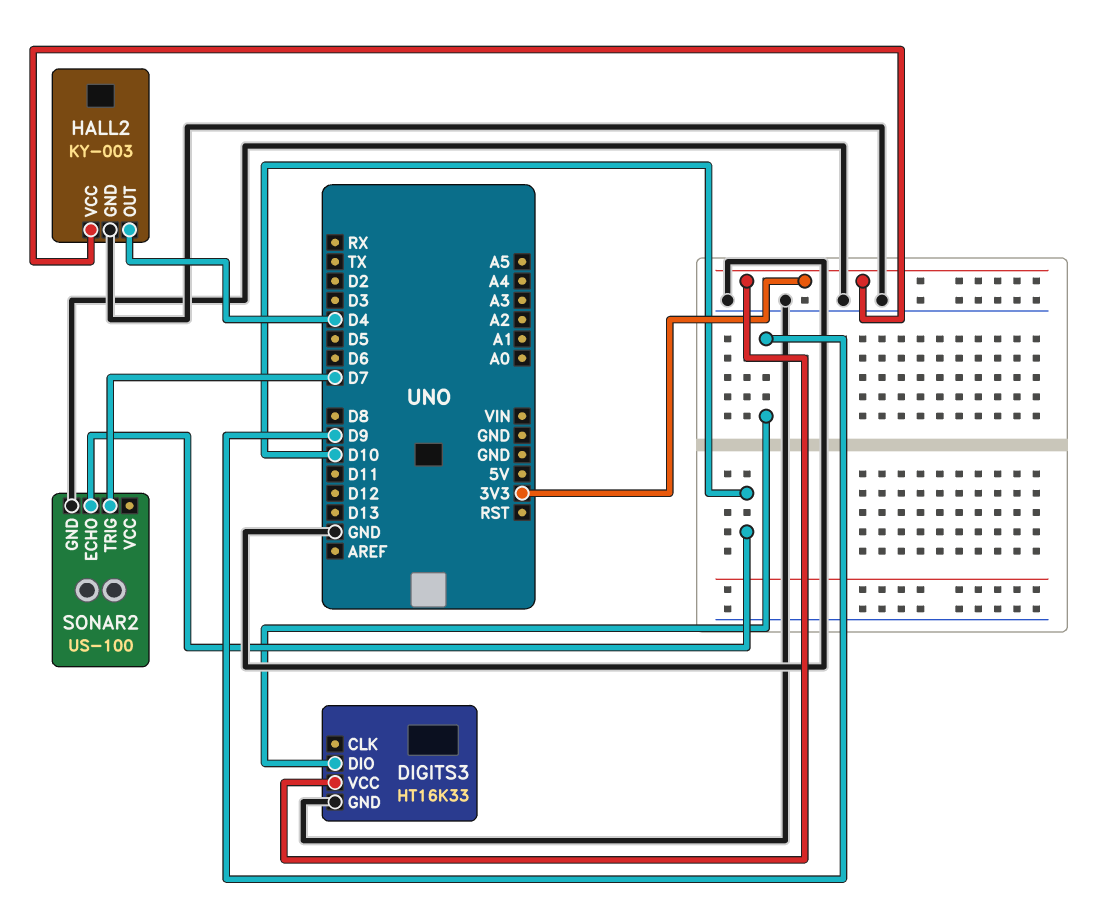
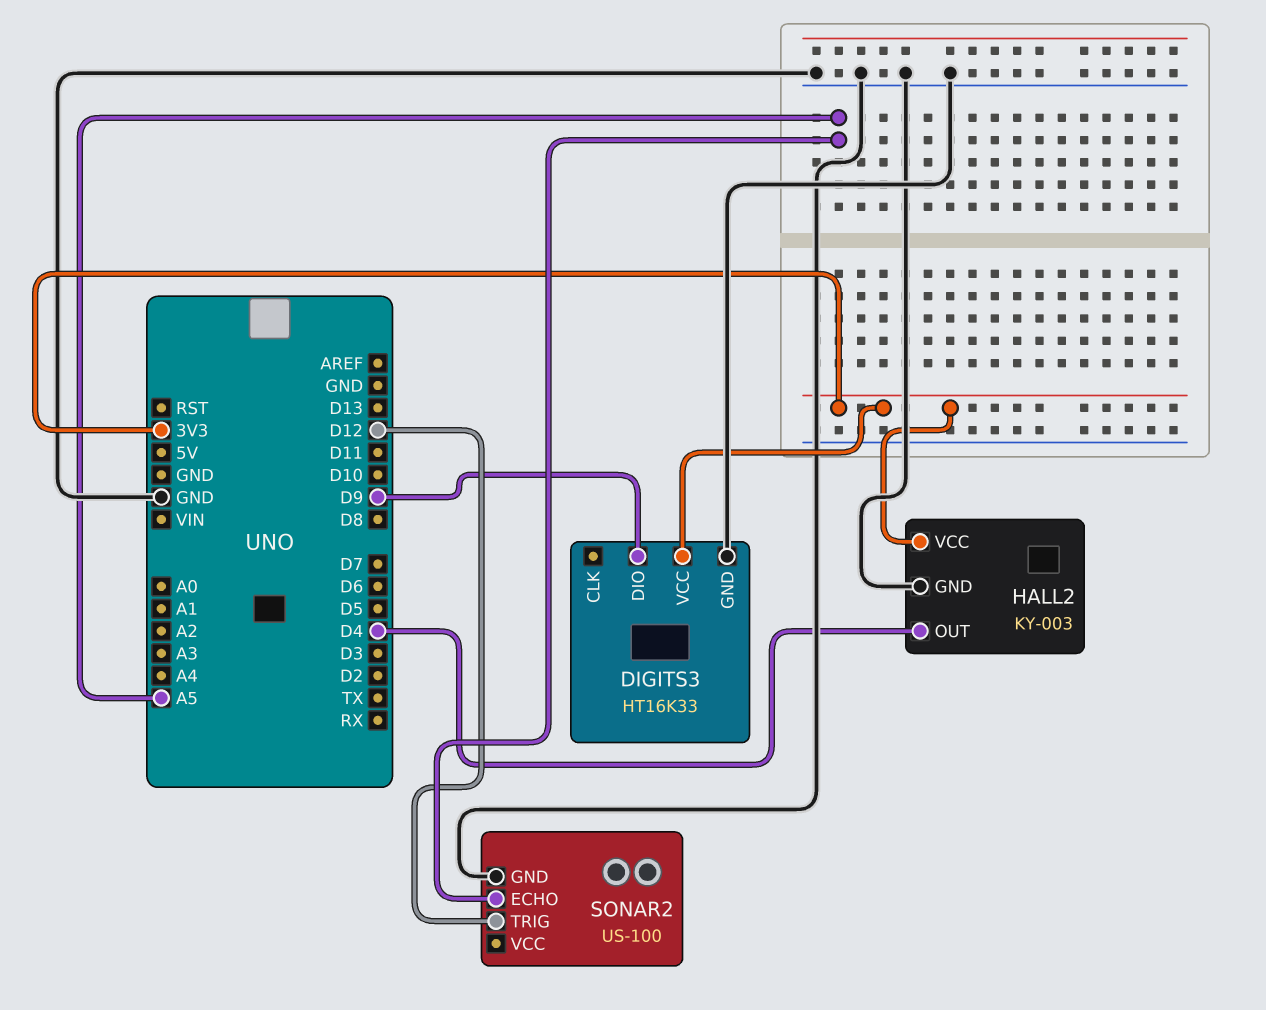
SONAR2 pin ECHO: D10 -> A5
SONAR2 pin TRIG: D7 -> D12

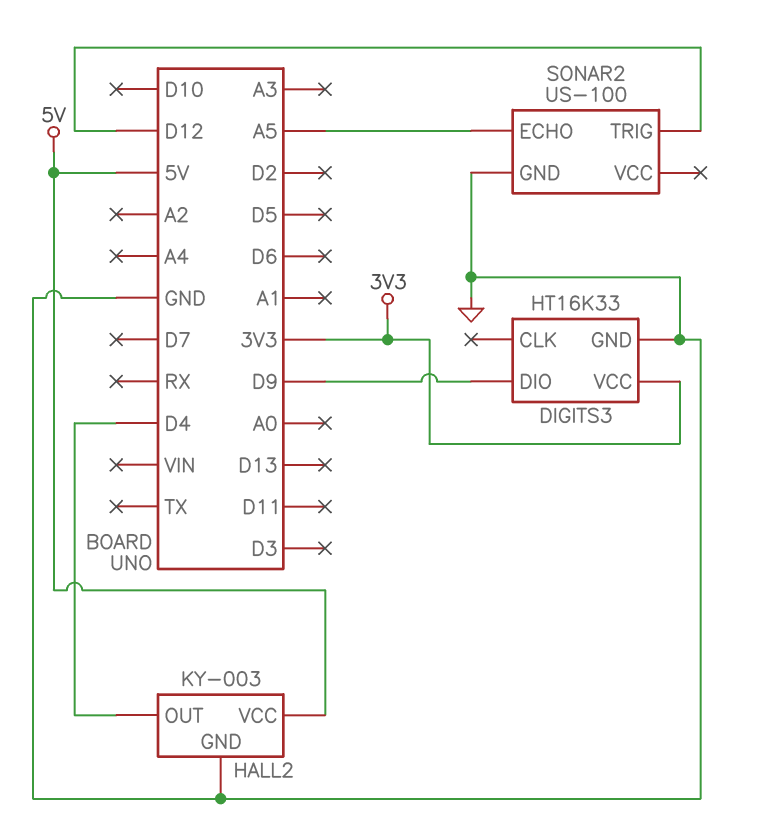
HALL2 pin VCC: 3V3 -> 5V

